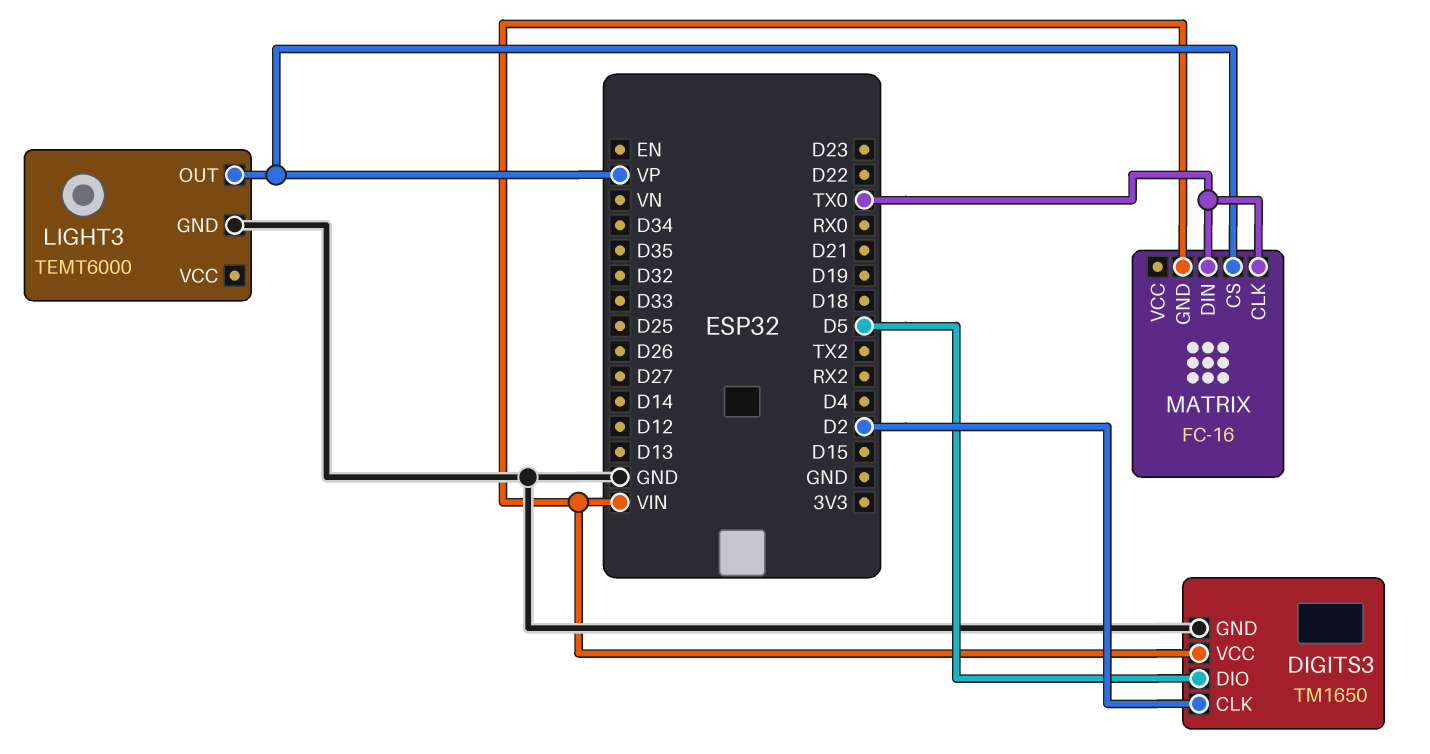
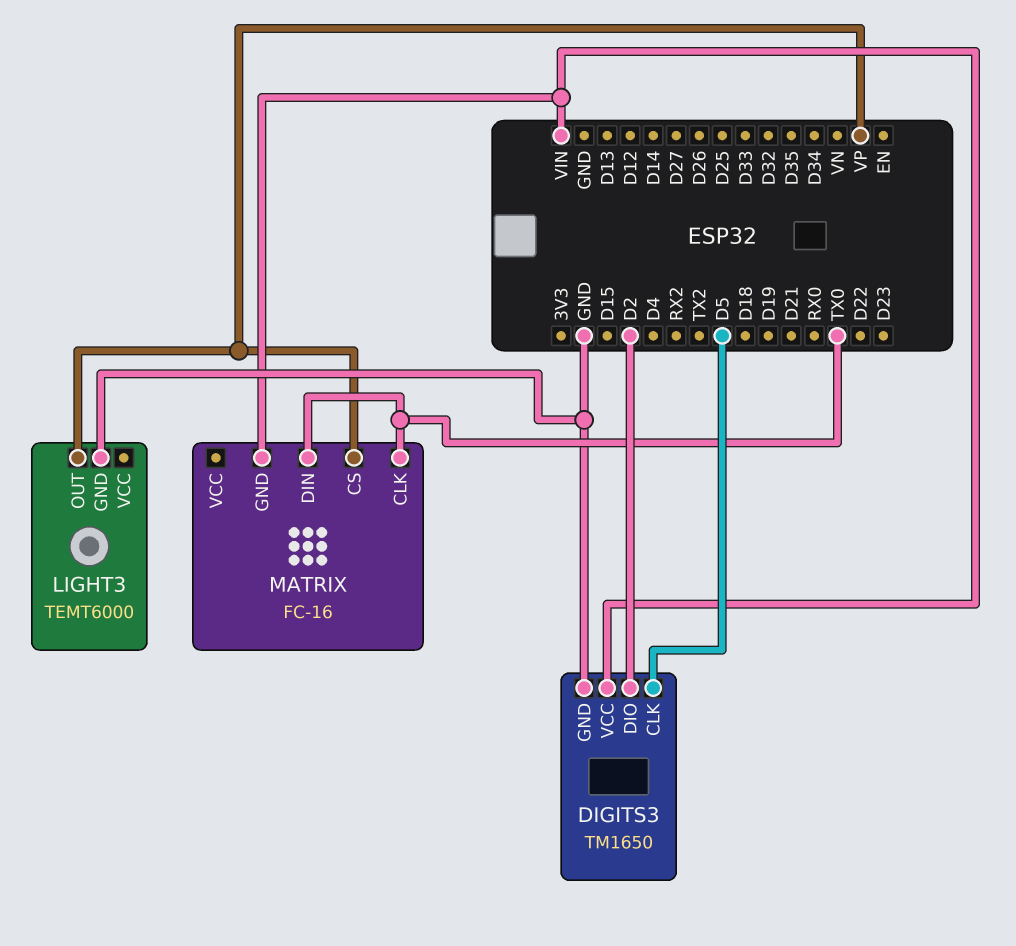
DIGITS3 pin CLK: D2 -> D5
DIGITS3 pin DIO: D5 -> D2

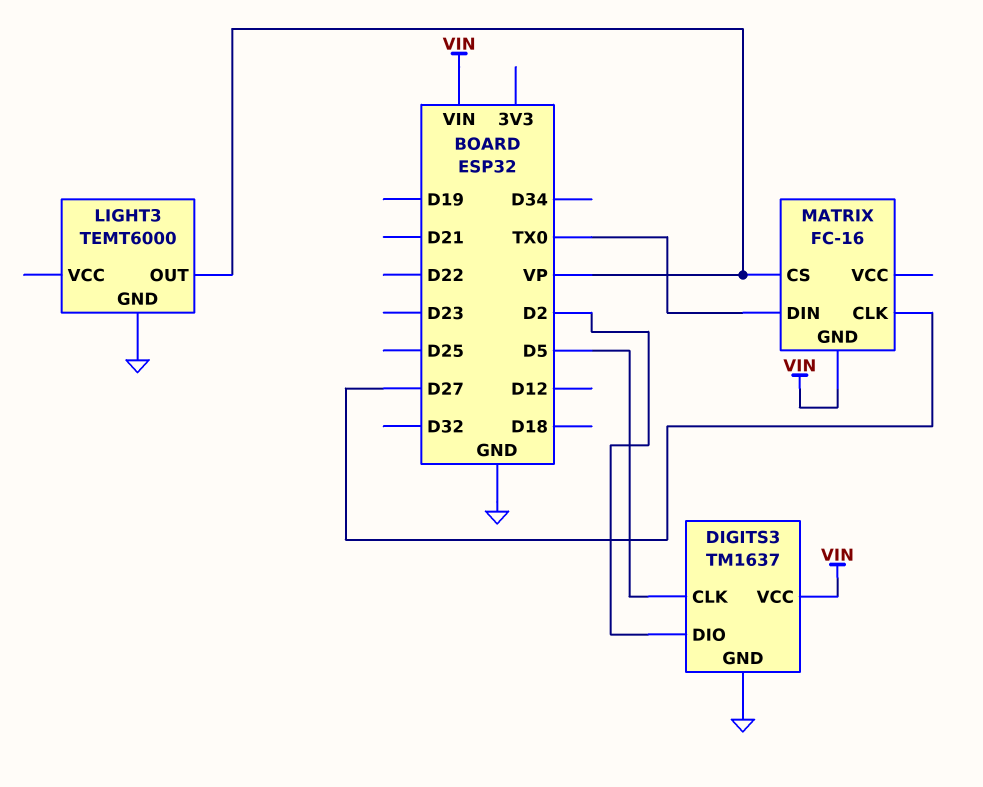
DIGITS3: TM1650 -> TM1637
MATRIX pin CLK: TX0 -> D27

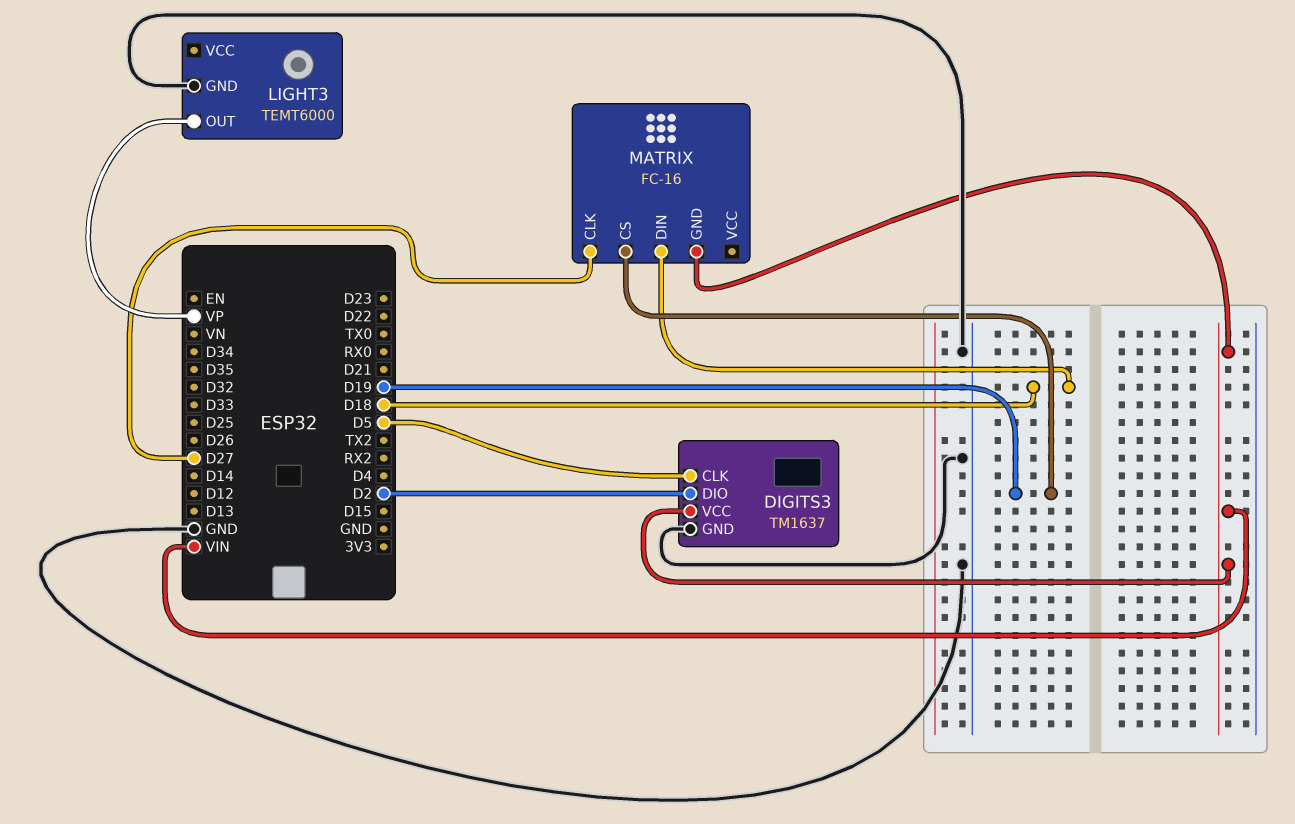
MATRIX pin CS: VP -> D19
MATRIX pin DIN: TX0 -> D18

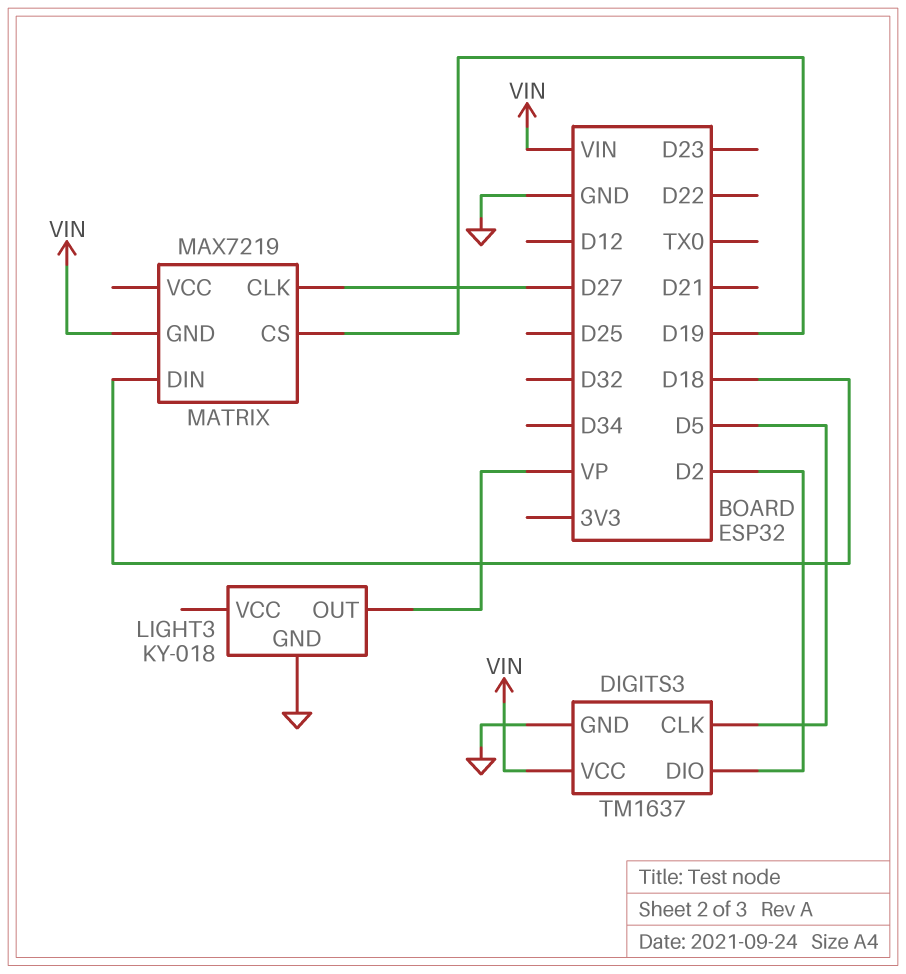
LIGHT3: TEMT6000 -> KY-018
MATRIX: FC-16 -> MAX7219

